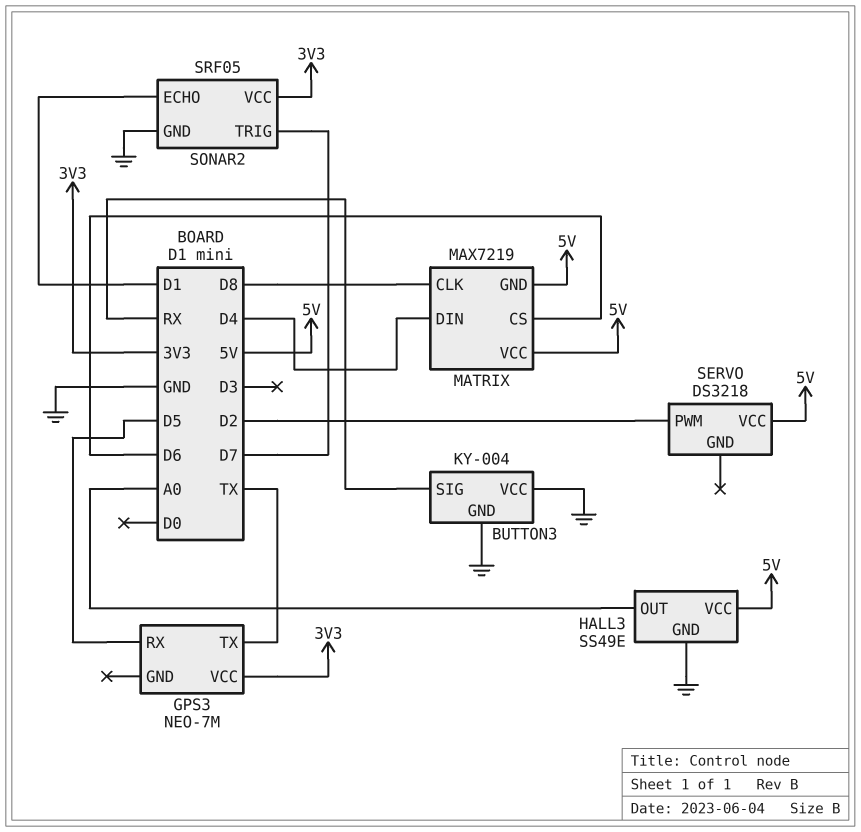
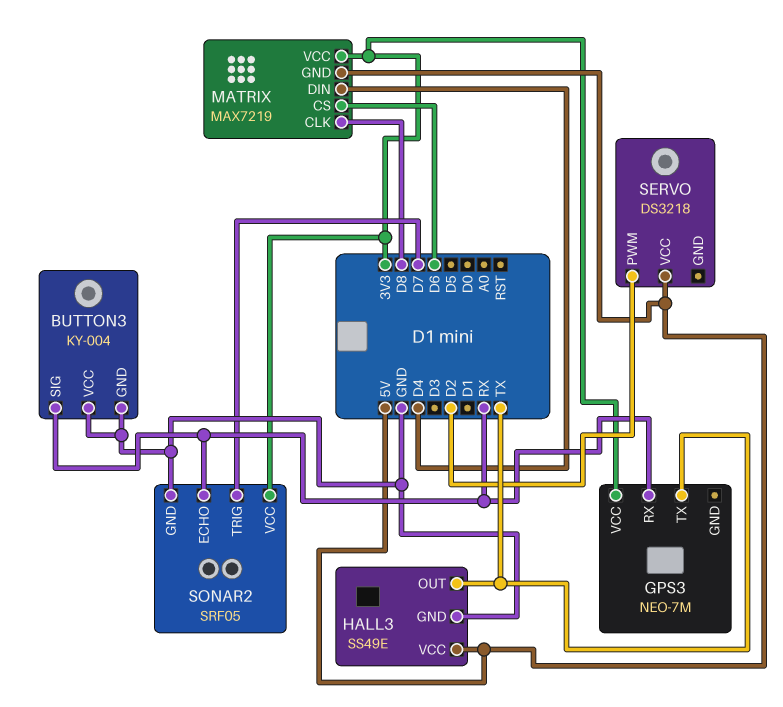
GPS3 pin RX: D5 -> RX
HALL3 pin OUT: A0 -> TX
MATRIX pin VCC: 5V -> 3V3
SONAR2 pin ECHO: D1 -> RX

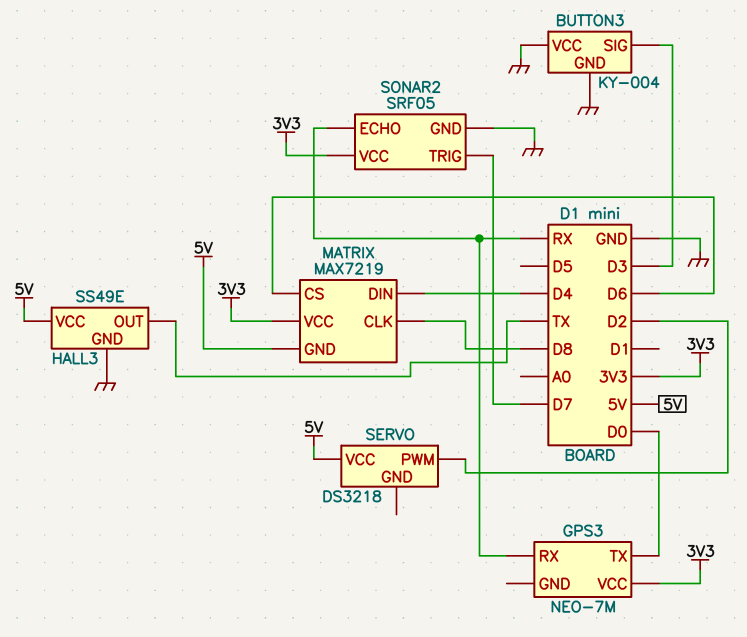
BUTTON3 pin SIG: RX -> D3
GPS3 pin TX: TX -> D0

